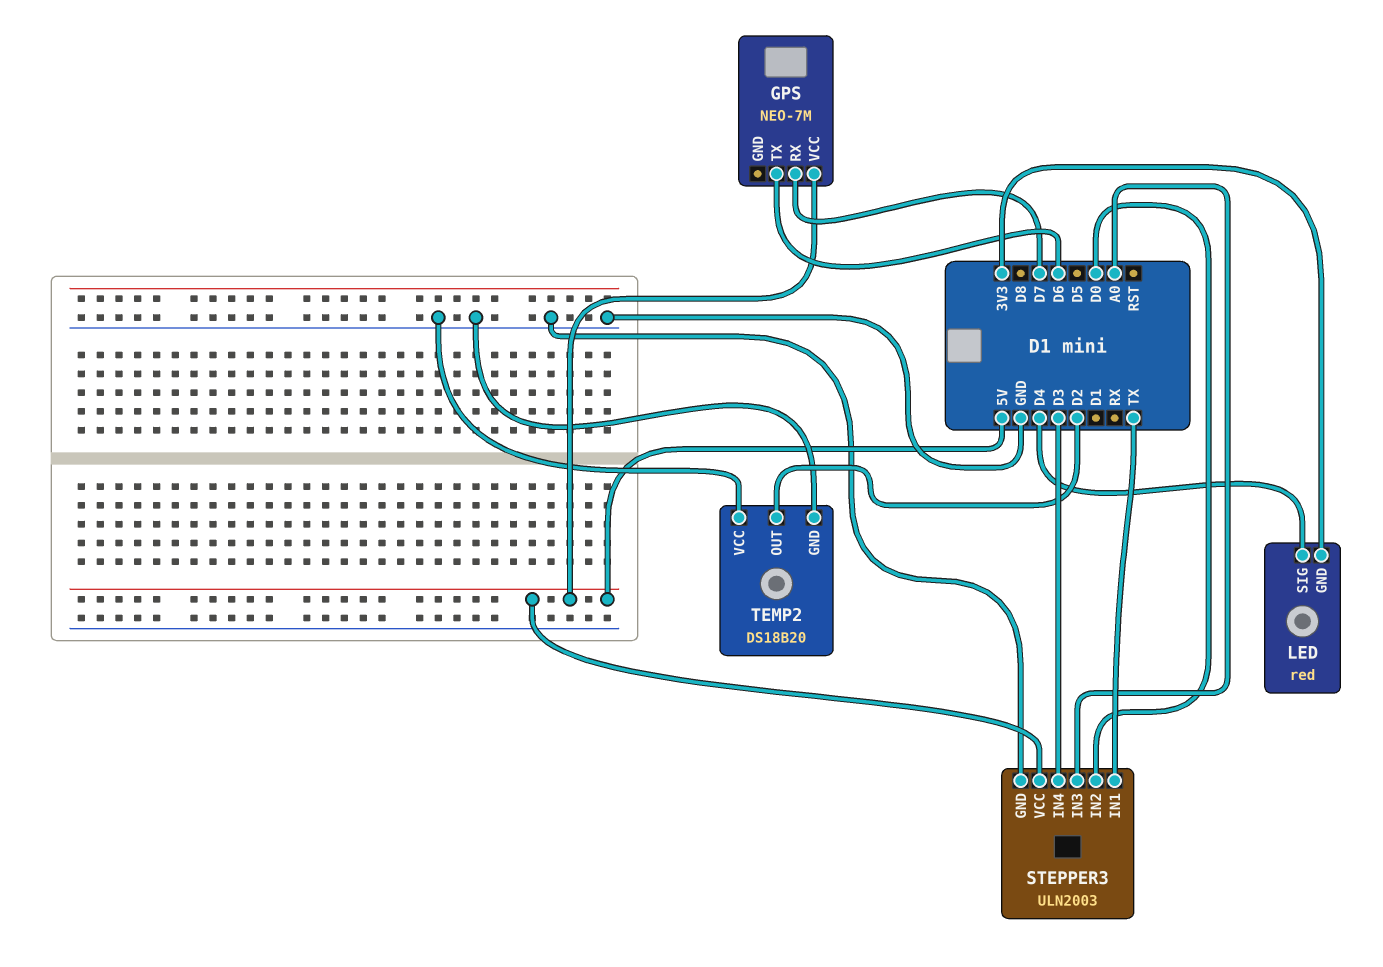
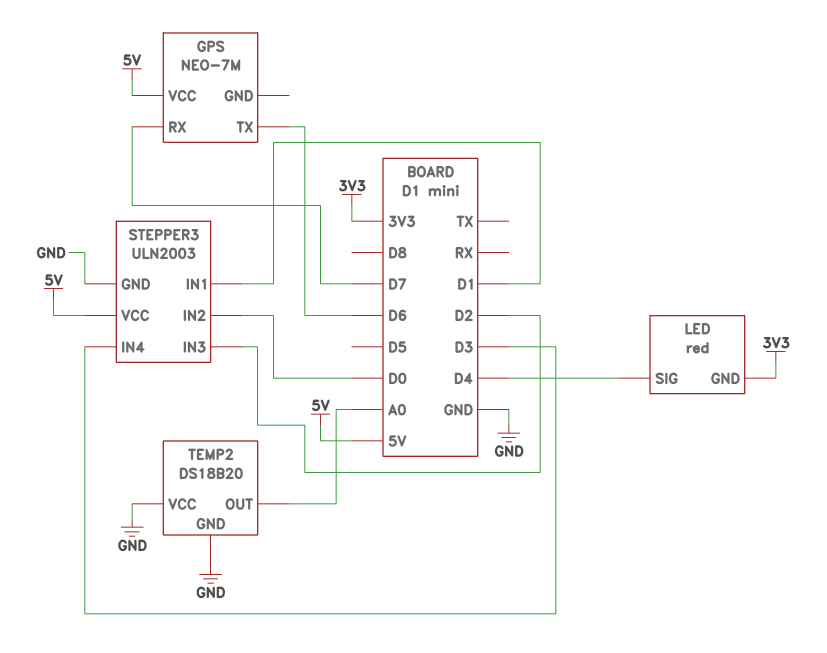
STEPPER3 pin IN1: TX -> D1
STEPPER3 pin IN3: A0 -> D2
TEMP2 pin OUT: D2 -> A0

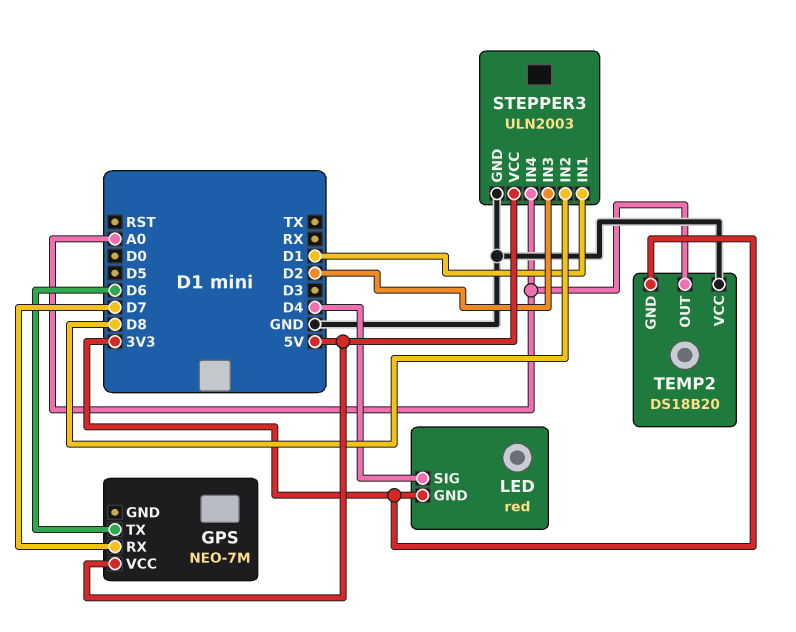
STEPPER3 pin IN2: D0 -> D8
STEPPER3 pin IN4: D3 -> A0
TEMP2 pin GND: GND -> 3V3

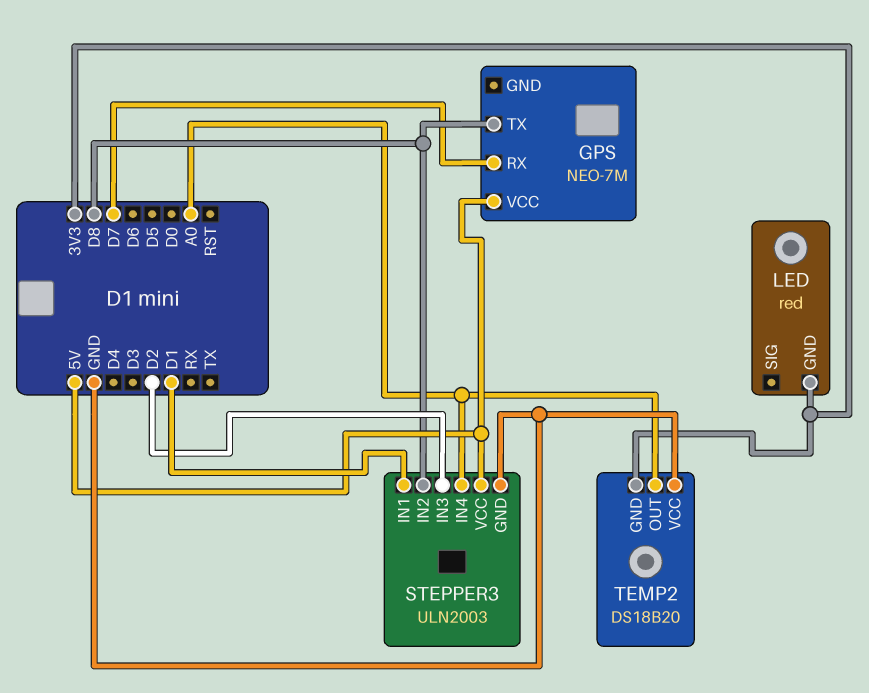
GPS pin TX: D6 -> D8
LED pin SIG: D4 -> none

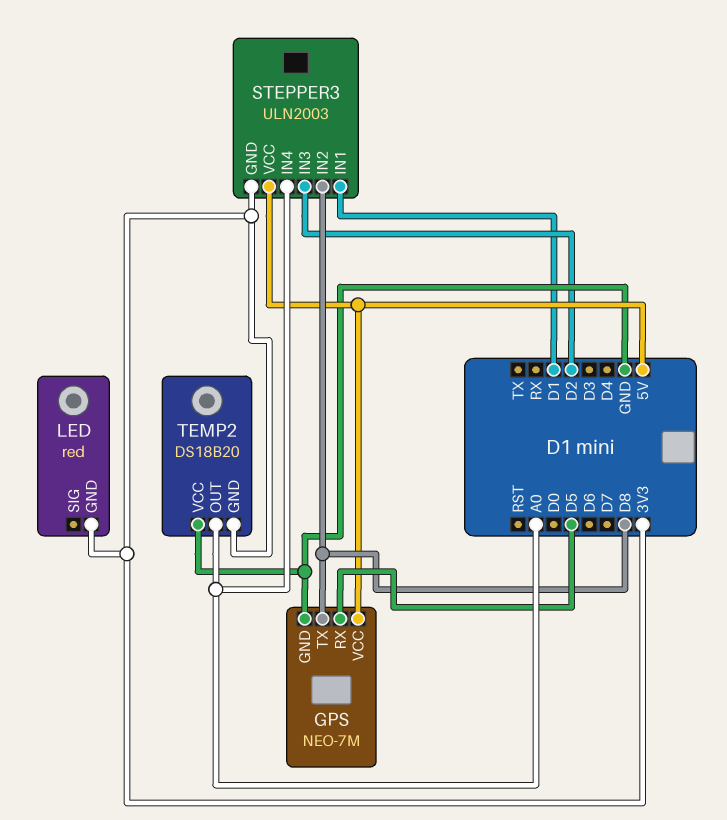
GPS pin GND: none -> GND
GPS pin RX: D7 -> D5
STEPPER3 pin GND: GND -> 3V3

